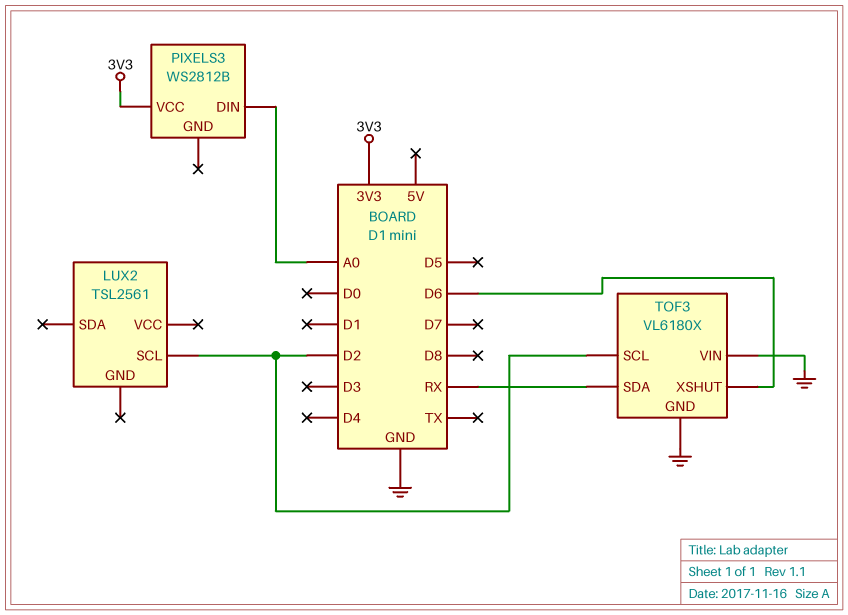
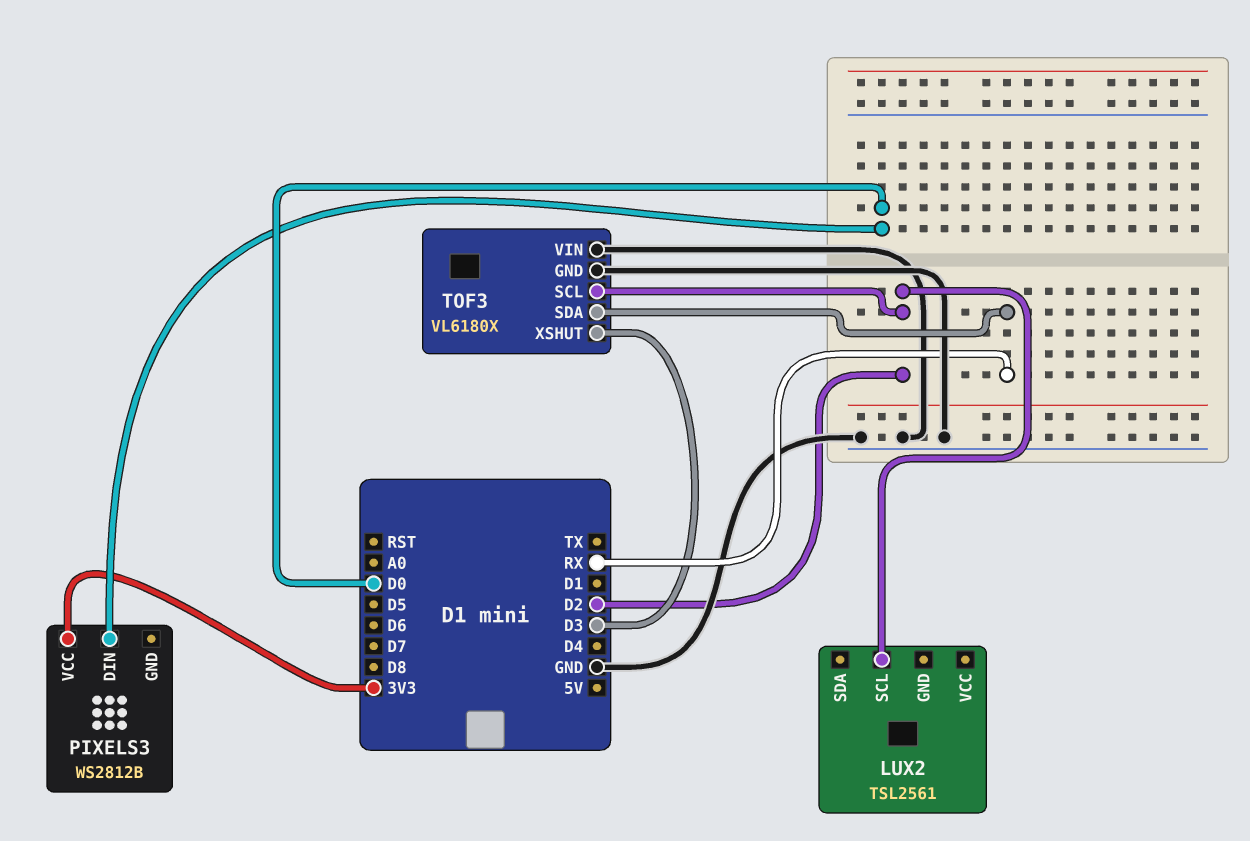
PIXELS3 pin DIN: A0 -> D0
TOF3 pin XSHUT: D6 -> D3

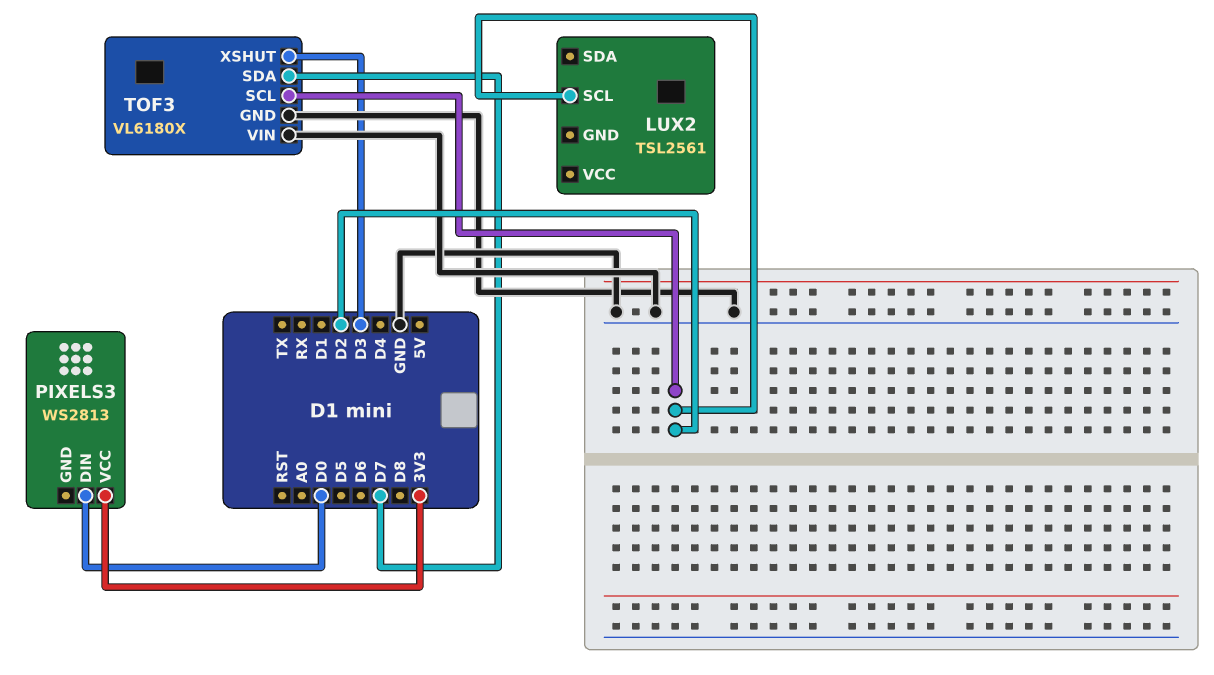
PIXELS3: WS2812B -> WS2813
TOF3 pin SDA: RX -> D7

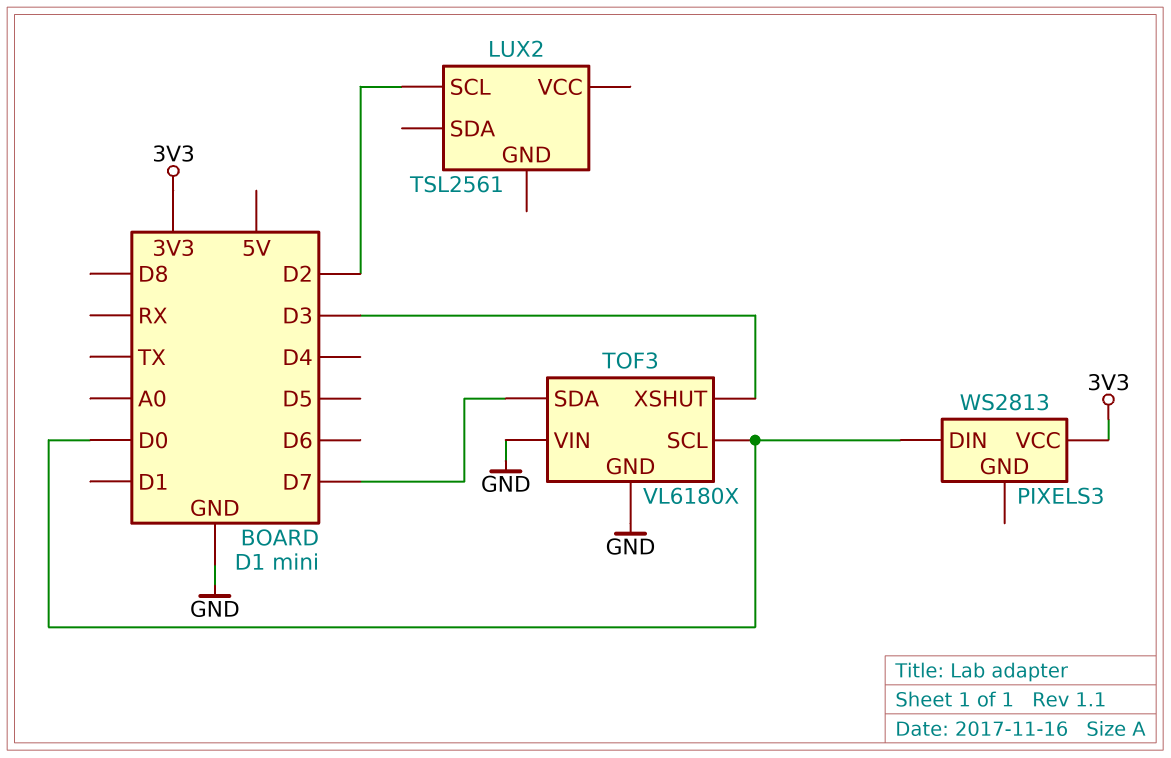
TOF3 pin SCL: D2 -> D0

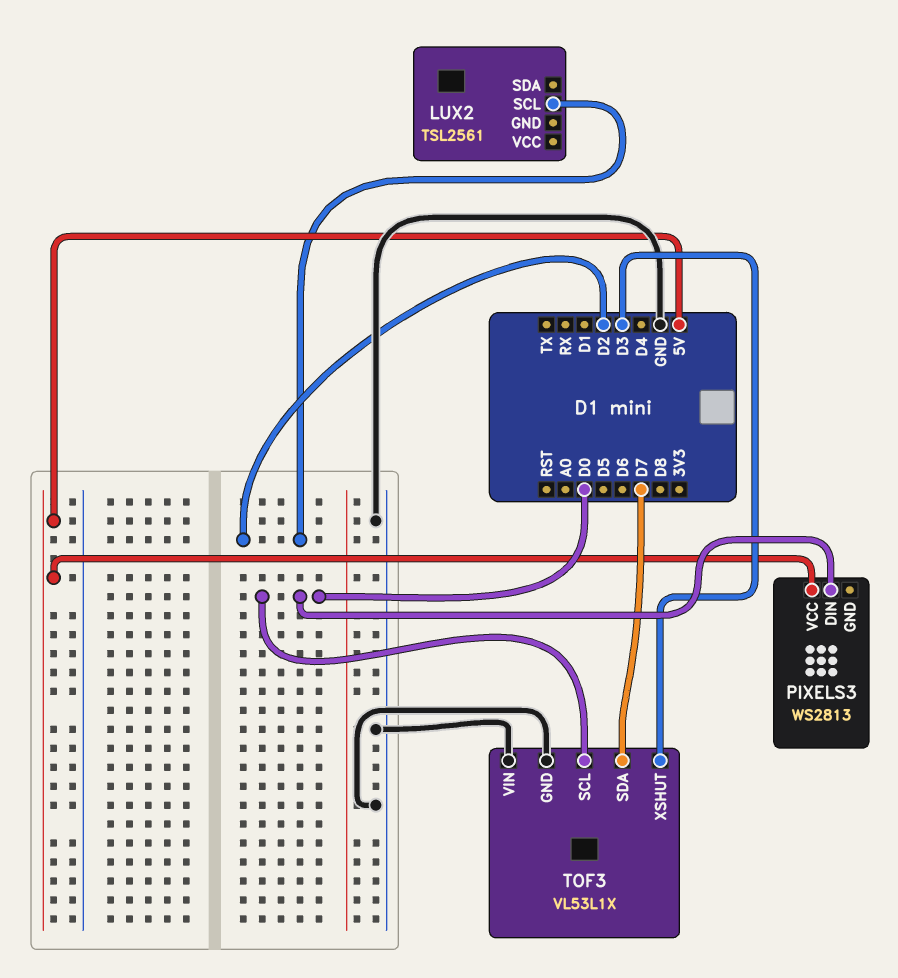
PIXELS3 pin VCC: 3V3 -> 5V
TOF3: VL6180X -> VL53L1X

